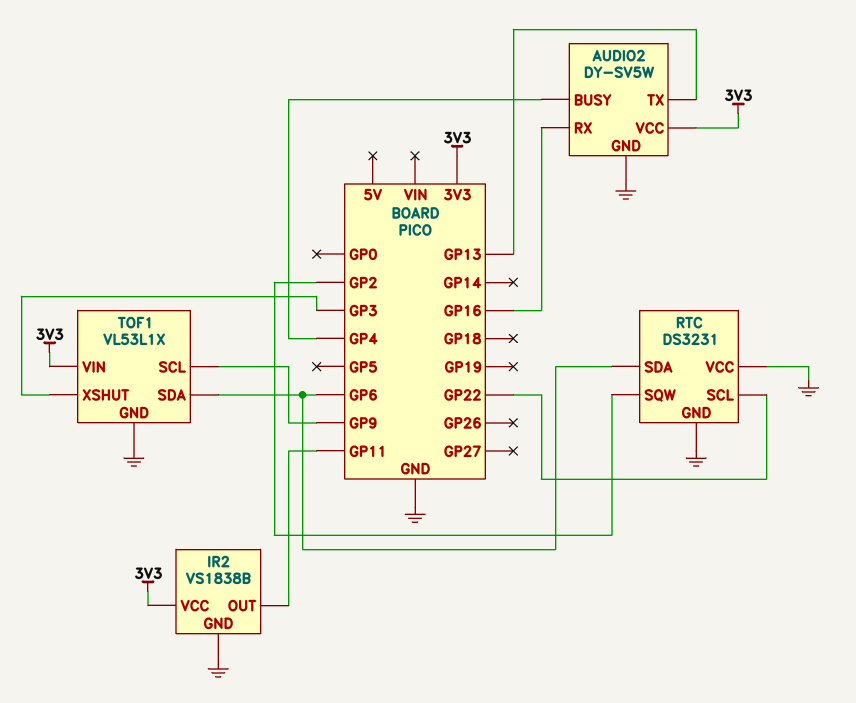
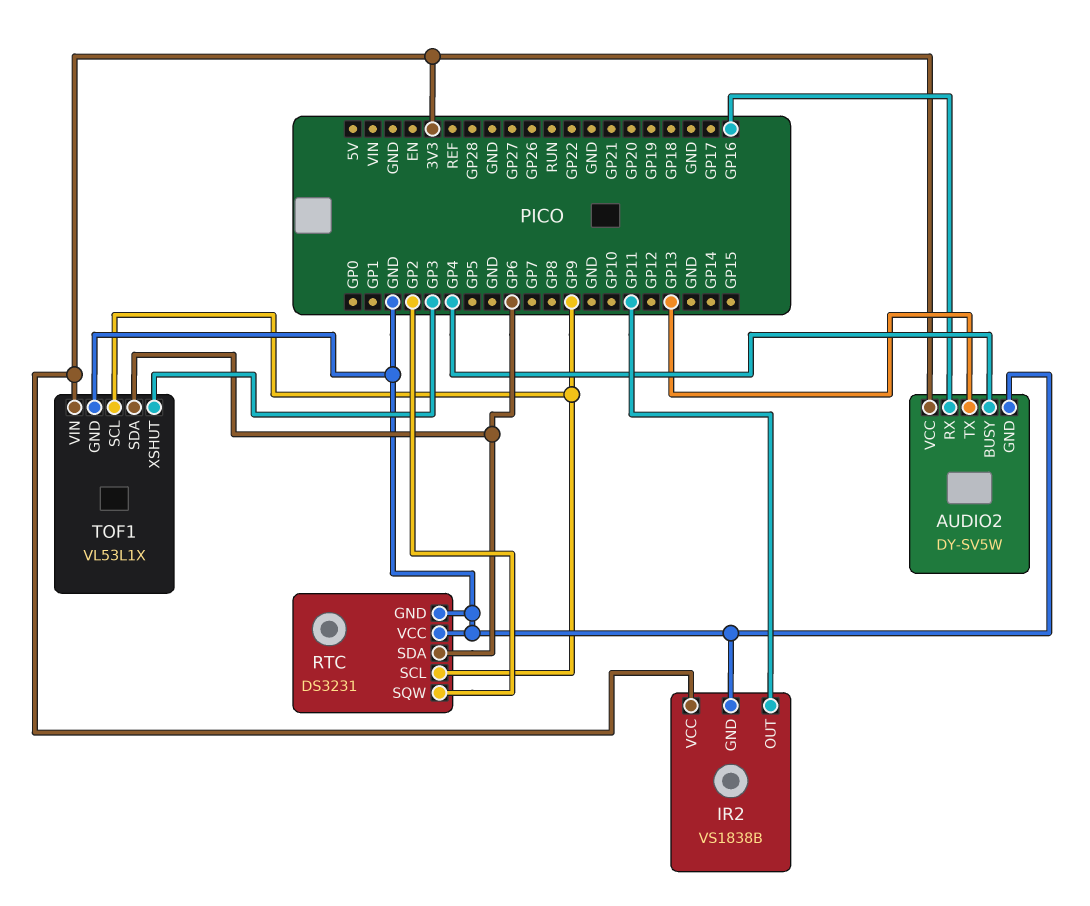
RTC pin SCL: GP22 -> GP9

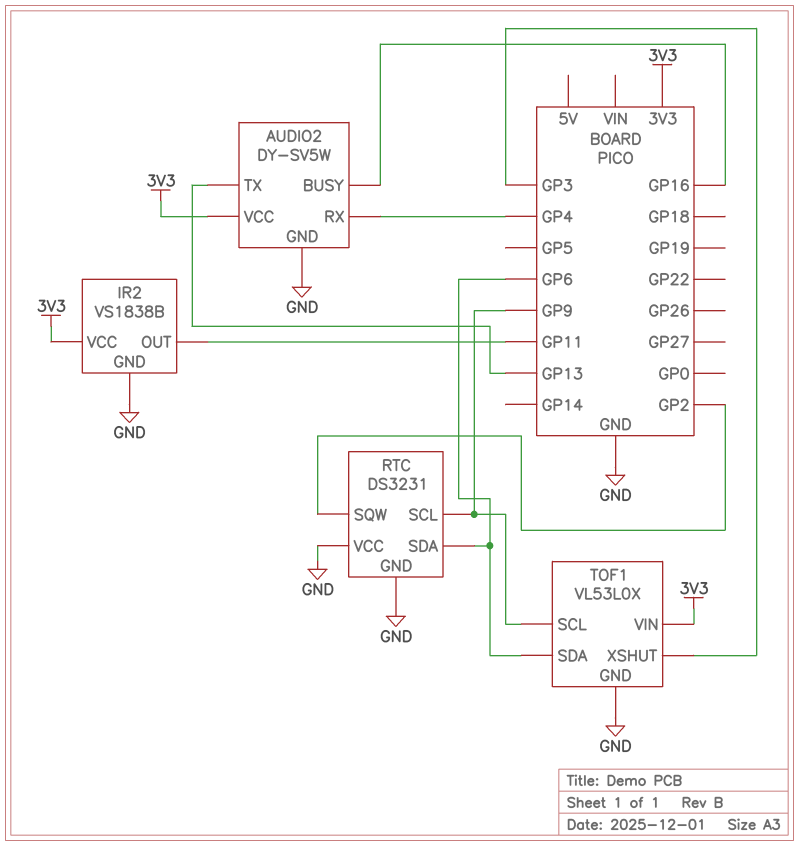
AUDIO2 pin BUSY: GP4 -> GP16
AUDIO2 pin RX: GP16 -> GP4
TOF1: VL53L1X -> VL53L0X

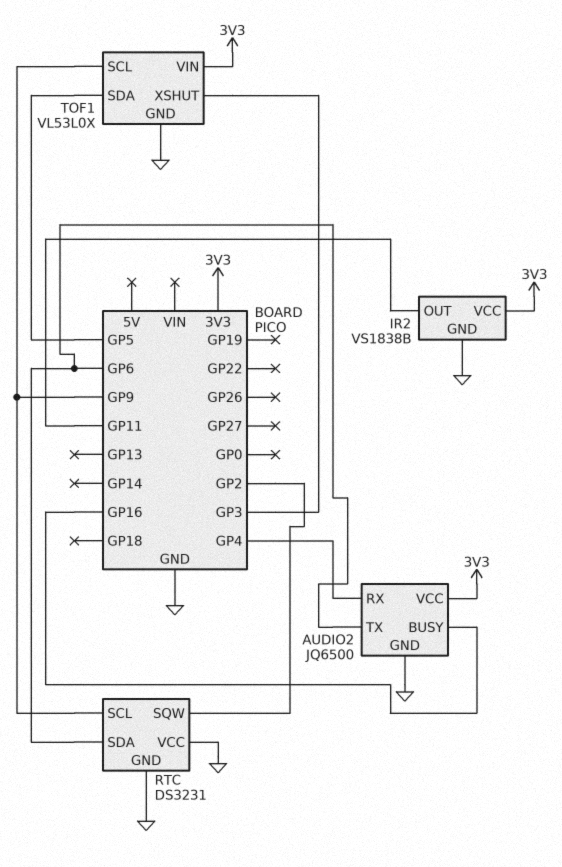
AUDIO2: DY-SV5W -> JQ6500
AUDIO2 pin TX: GP13 -> GP6
TOF1 pin SDA: GP6 -> GP5

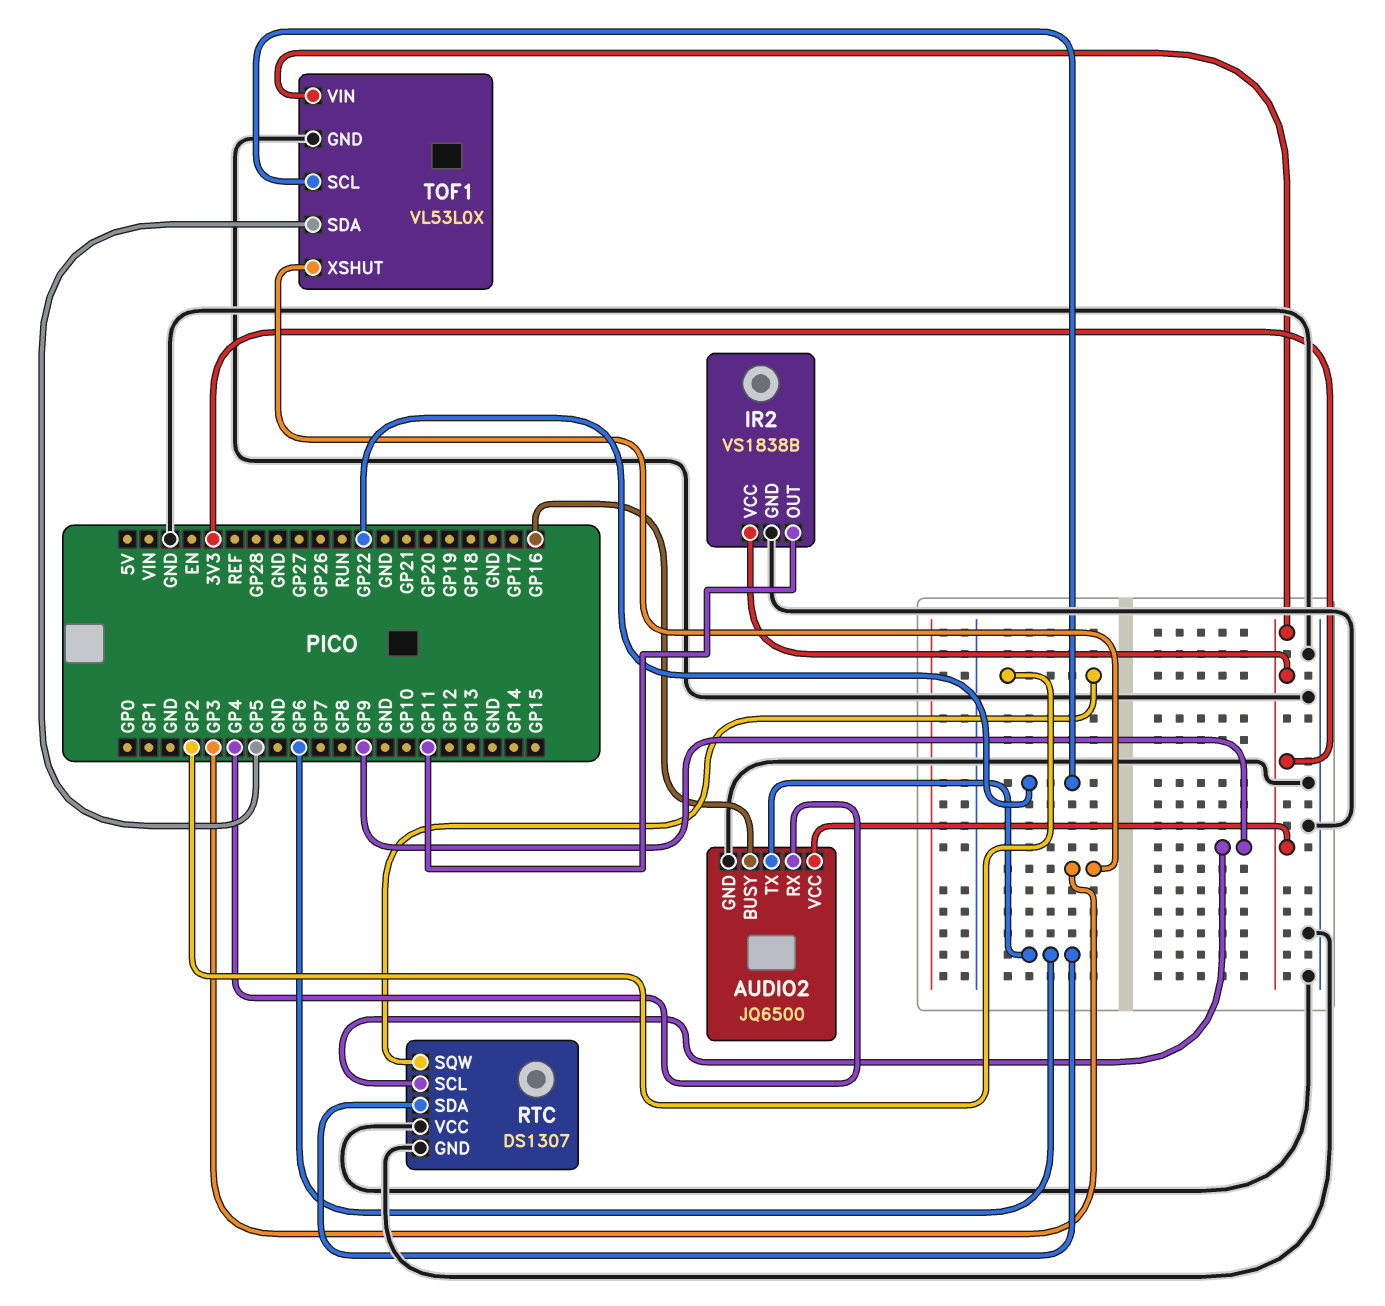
RTC: DS3231 -> DS1307
TOF1 pin SCL: GP9 -> GP22

